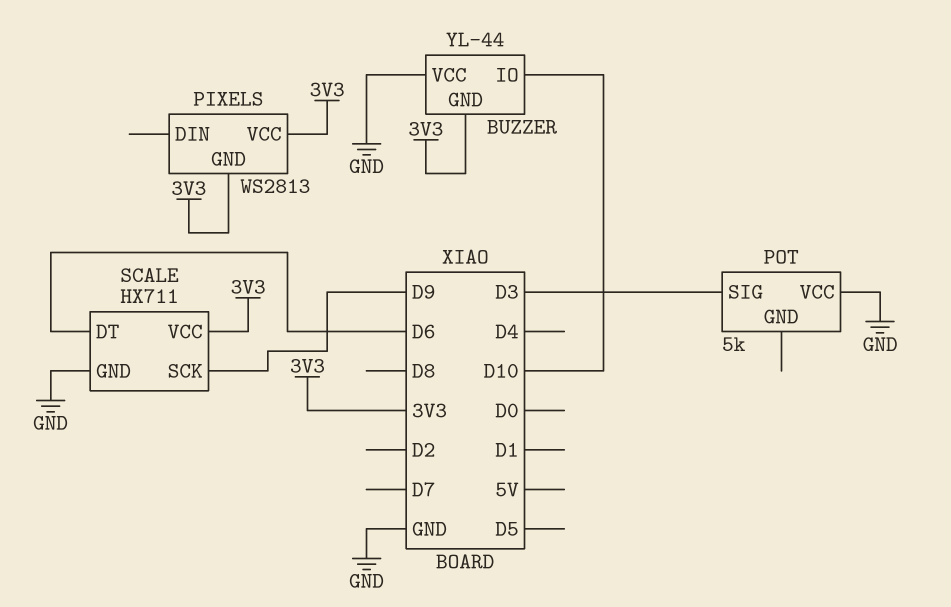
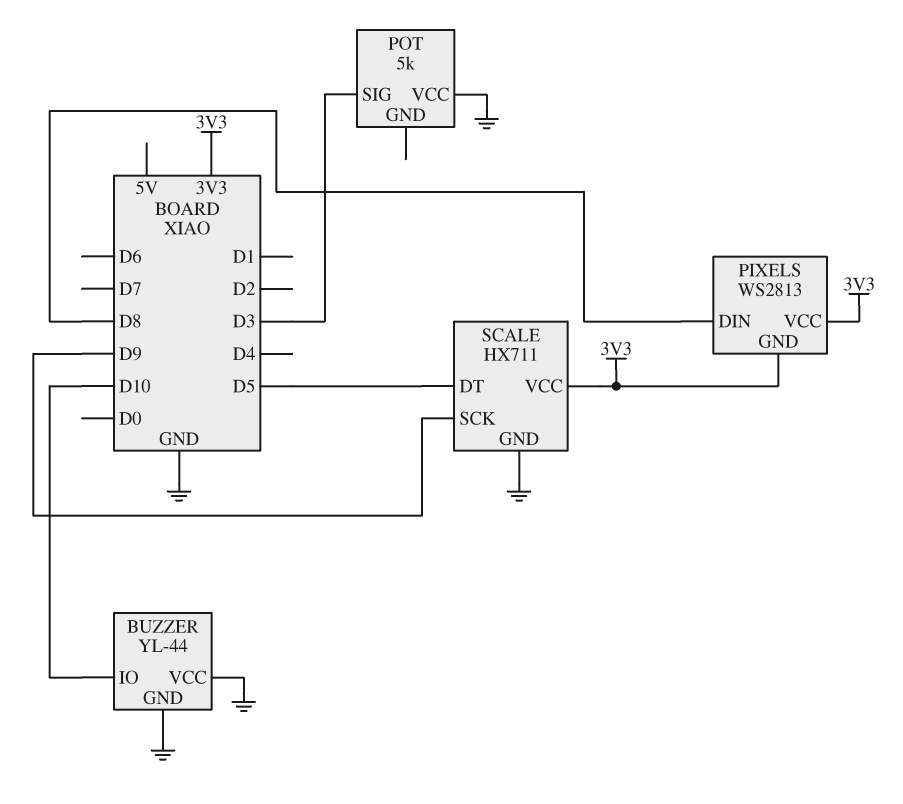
BUZZER pin GND: 3V3 -> GND
PIXELS pin DIN: none -> D8
SCALE pin DT: D6 -> D5

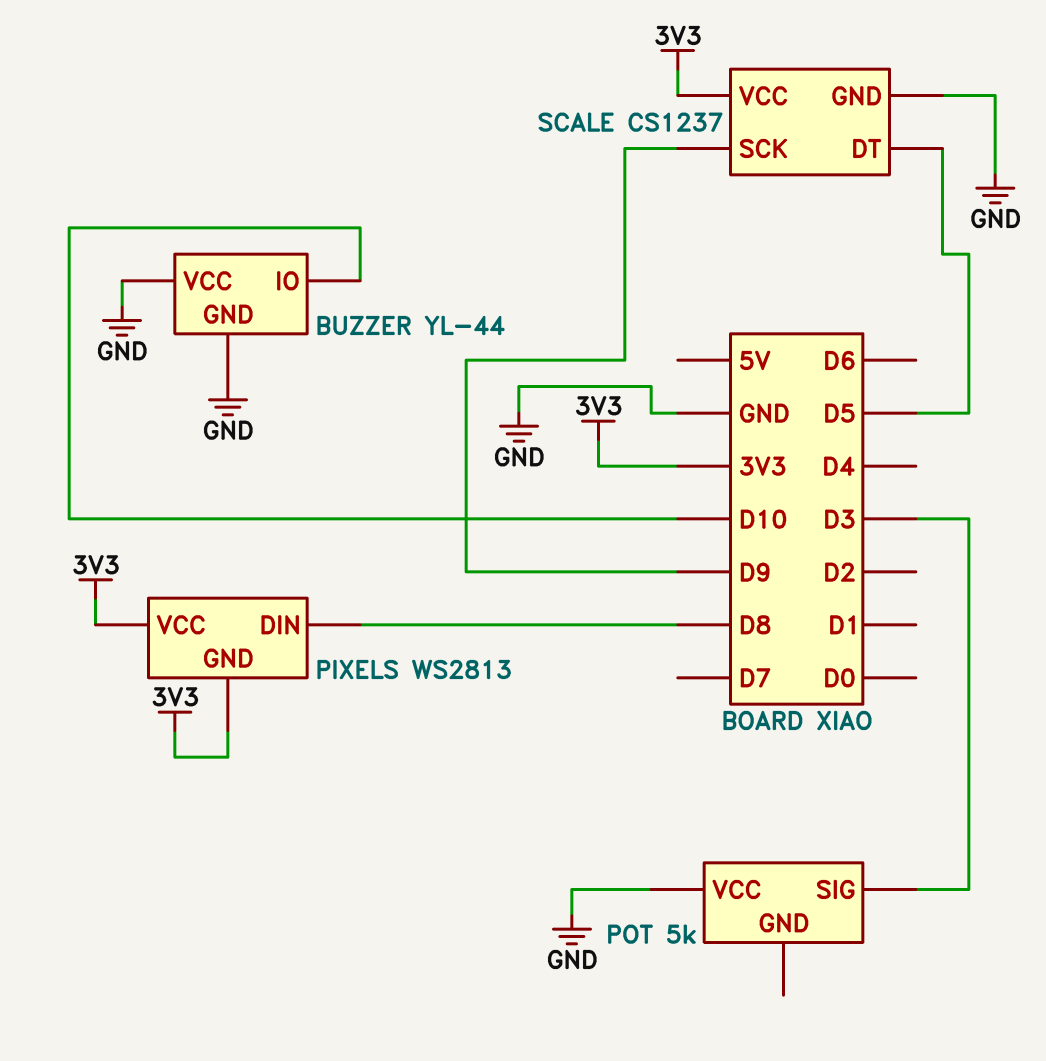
SCALE: HX711 -> CS1237

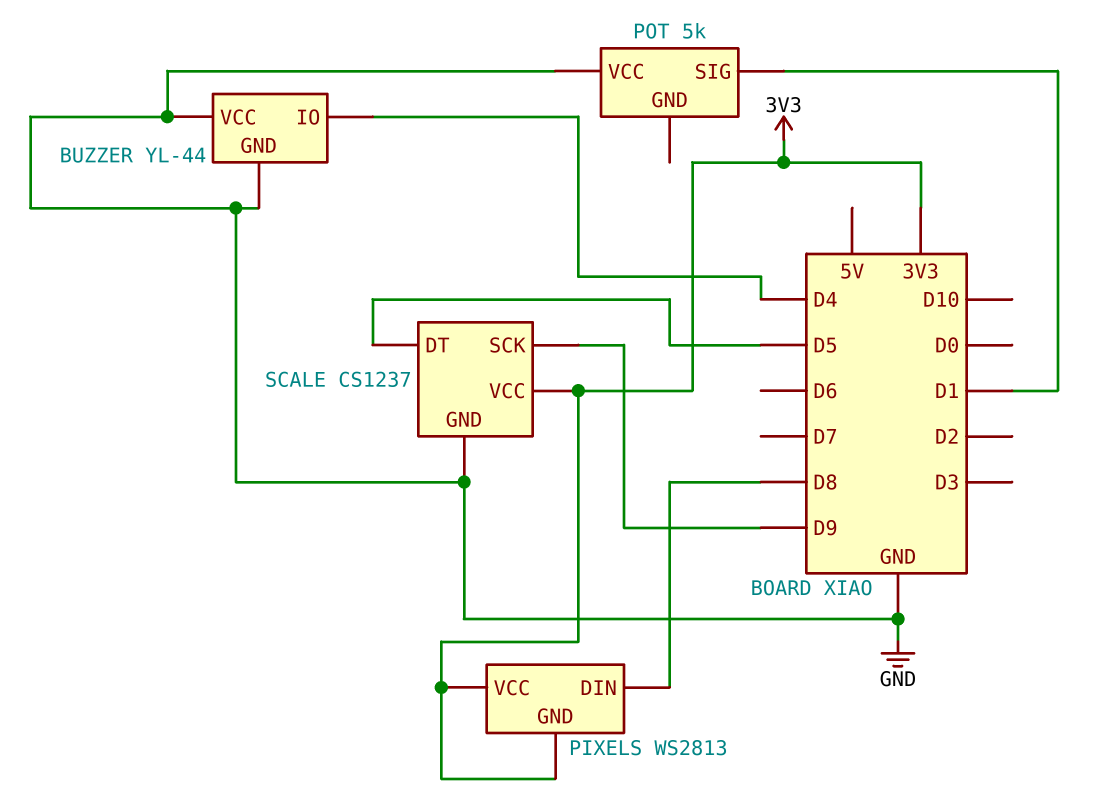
BUZZER pin IO: D10 -> D4
POT pin SIG: D3 -> D1

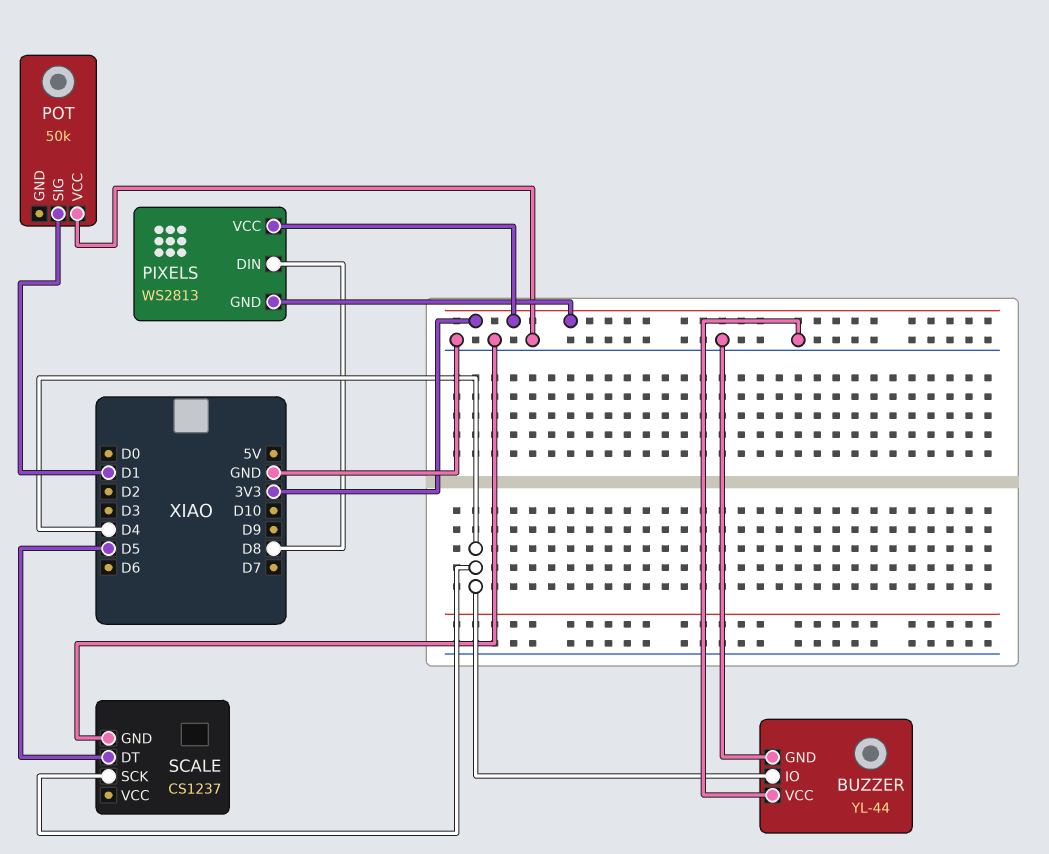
POT: 5k -> 50k
SCALE pin SCK: D9 -> D4
SCALE pin VCC: 3V3 -> none

